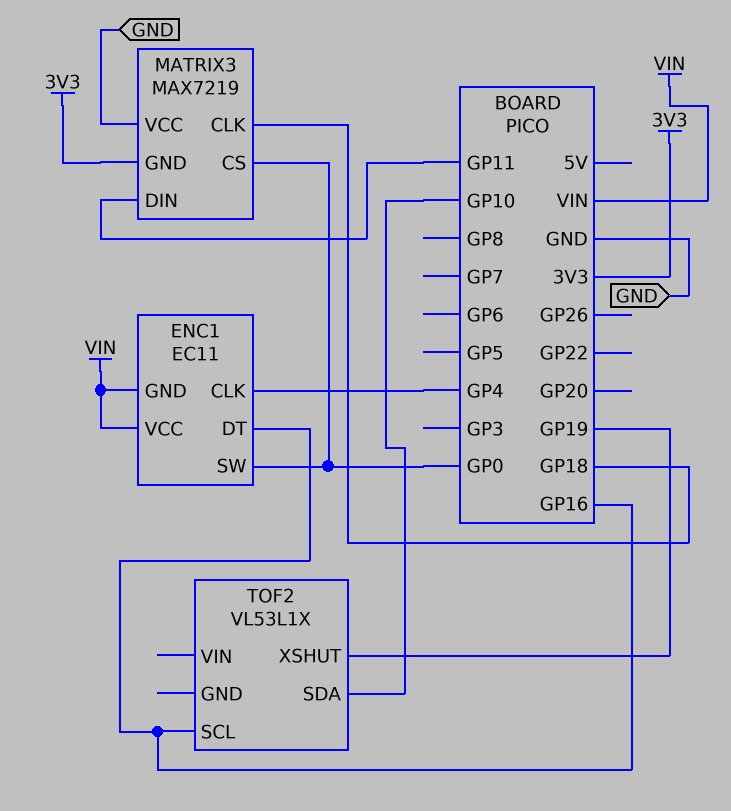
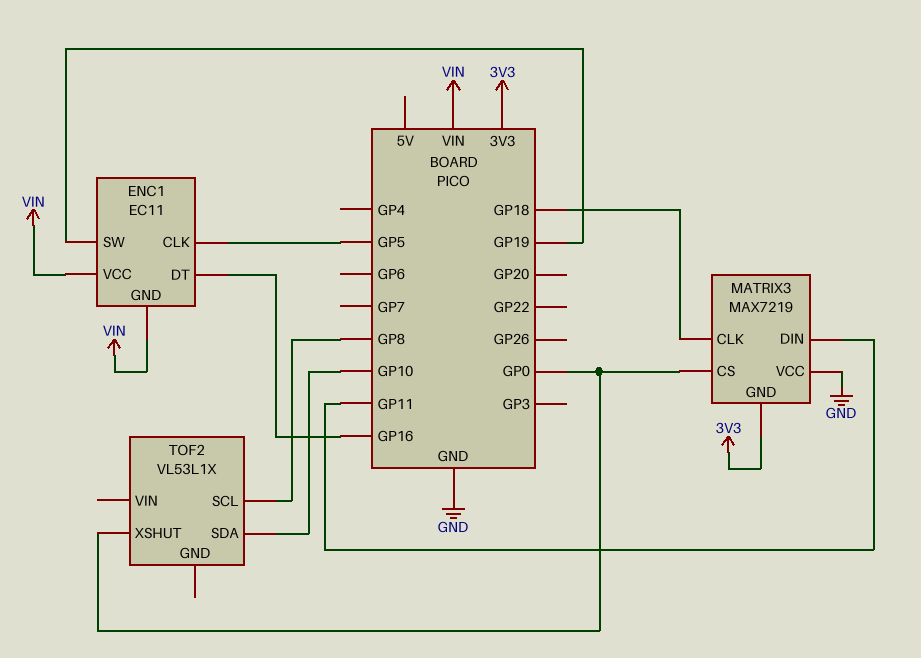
ENC1 pin CLK: GP4 -> GP5
ENC1 pin SW: GP0 -> GP19
TOF2 pin SCL: GP16 -> GP8
TOF2 pin XSHUT: GP19 -> GP0

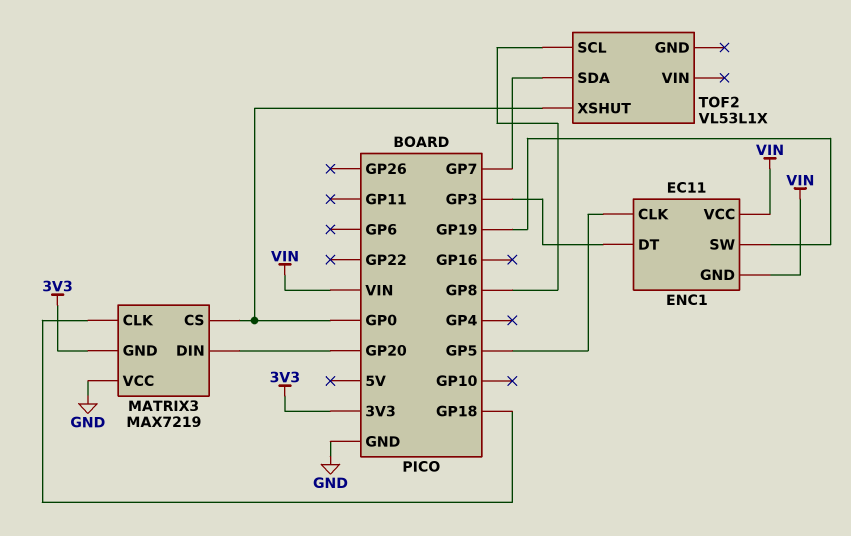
ENC1 pin DT: GP16 -> GP3
MATRIX3 pin DIN: GP11 -> GP20
TOF2 pin SDA: GP10 -> GP7

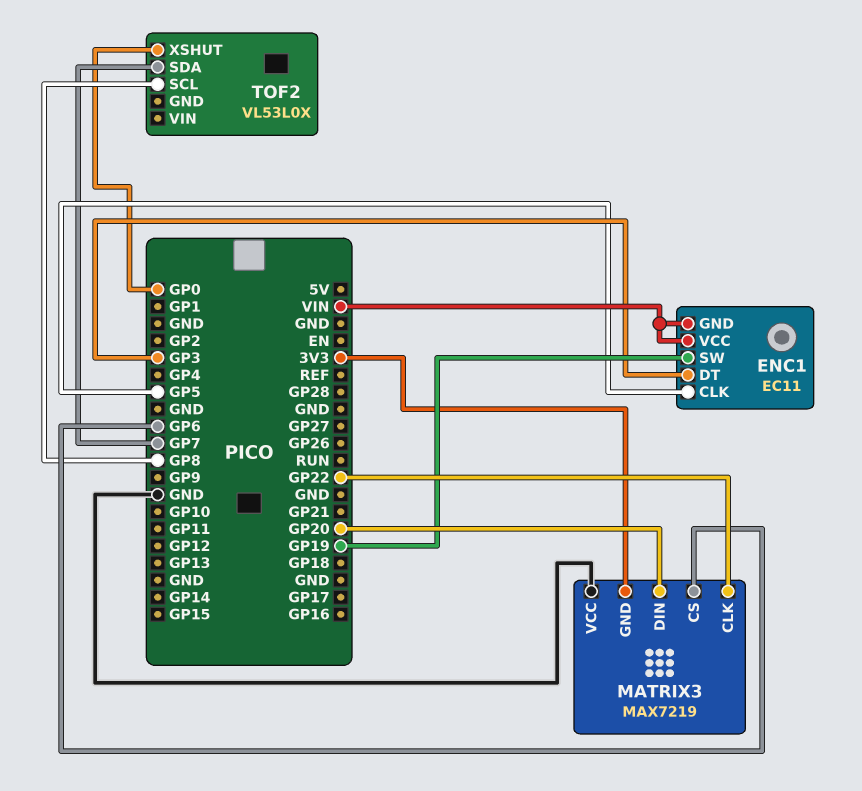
MATRIX3 pin CLK: GP18 -> GP22
MATRIX3 pin CS: GP0 -> GP6
TOF2: VL53L1X -> VL53L0X

